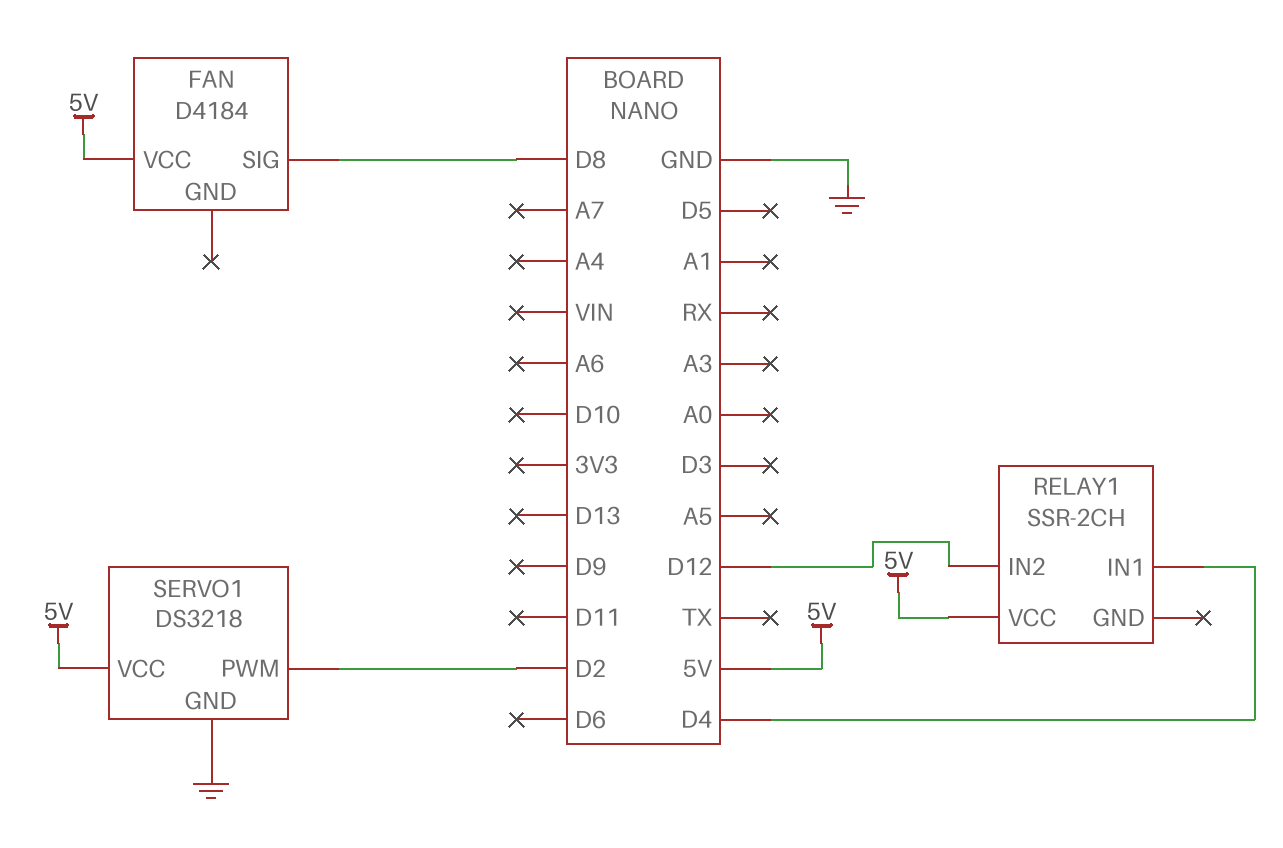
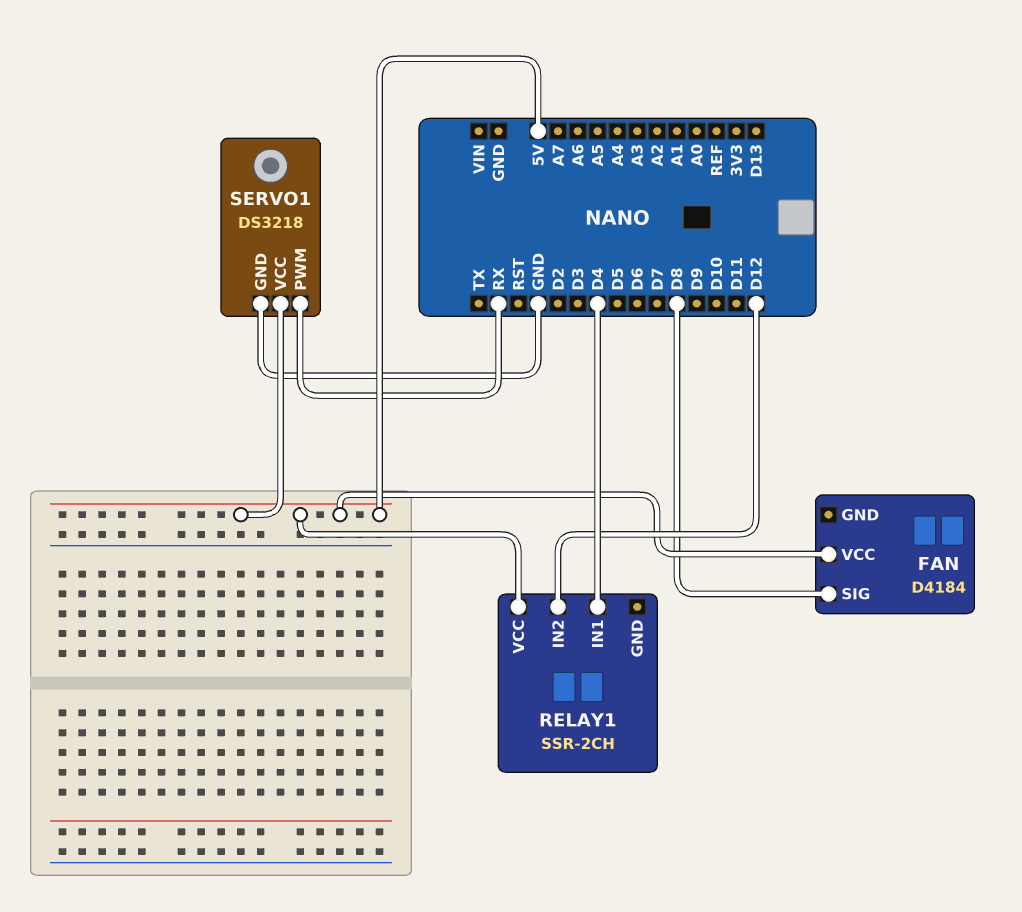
SERVO1 pin PWM: D2 -> RX

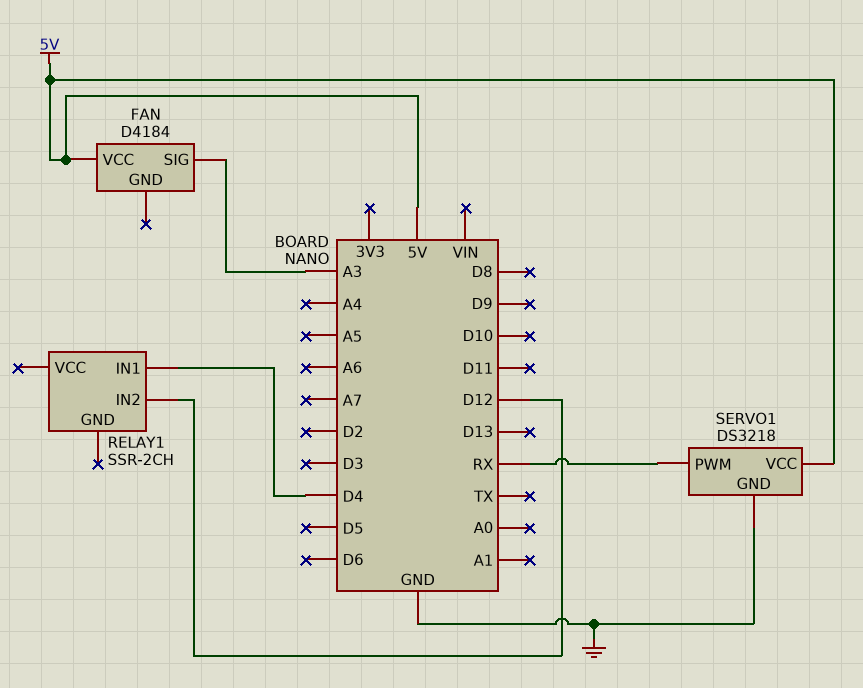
FAN pin SIG: D8 -> A3
RELAY1 pin VCC: 5V -> none

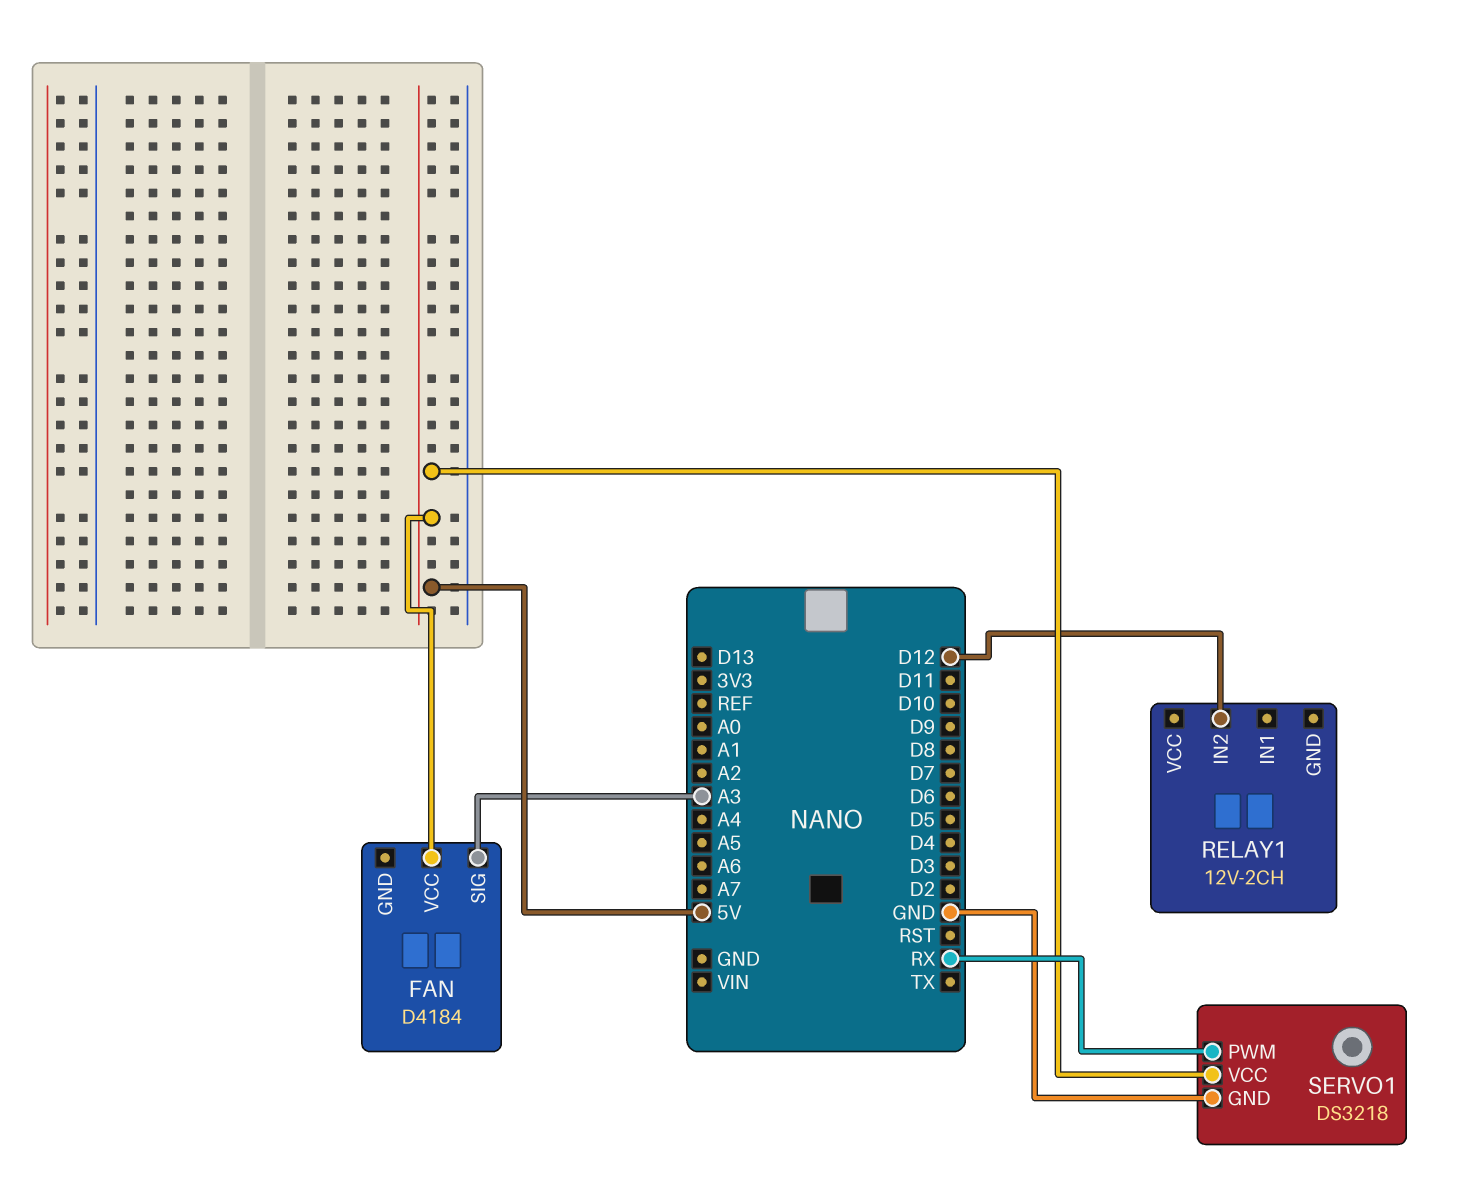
RELAY1: SSR-2CH -> 12V-2CH
RELAY1 pin IN1: D4 -> none

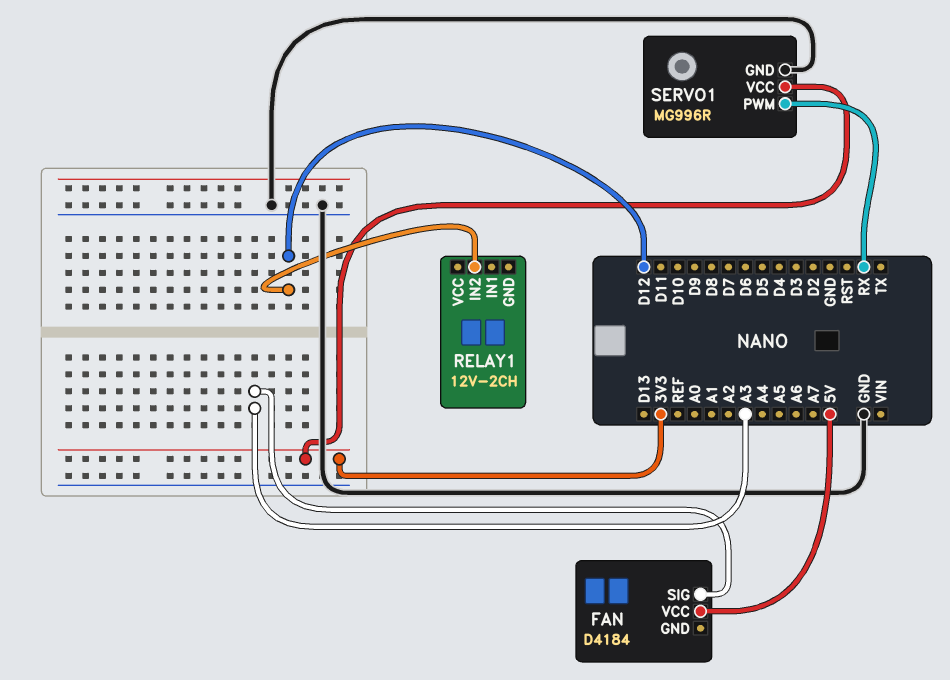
SERVO1: DS3218 -> MG996R
SERVO1 pin VCC: 5V -> 3V3

